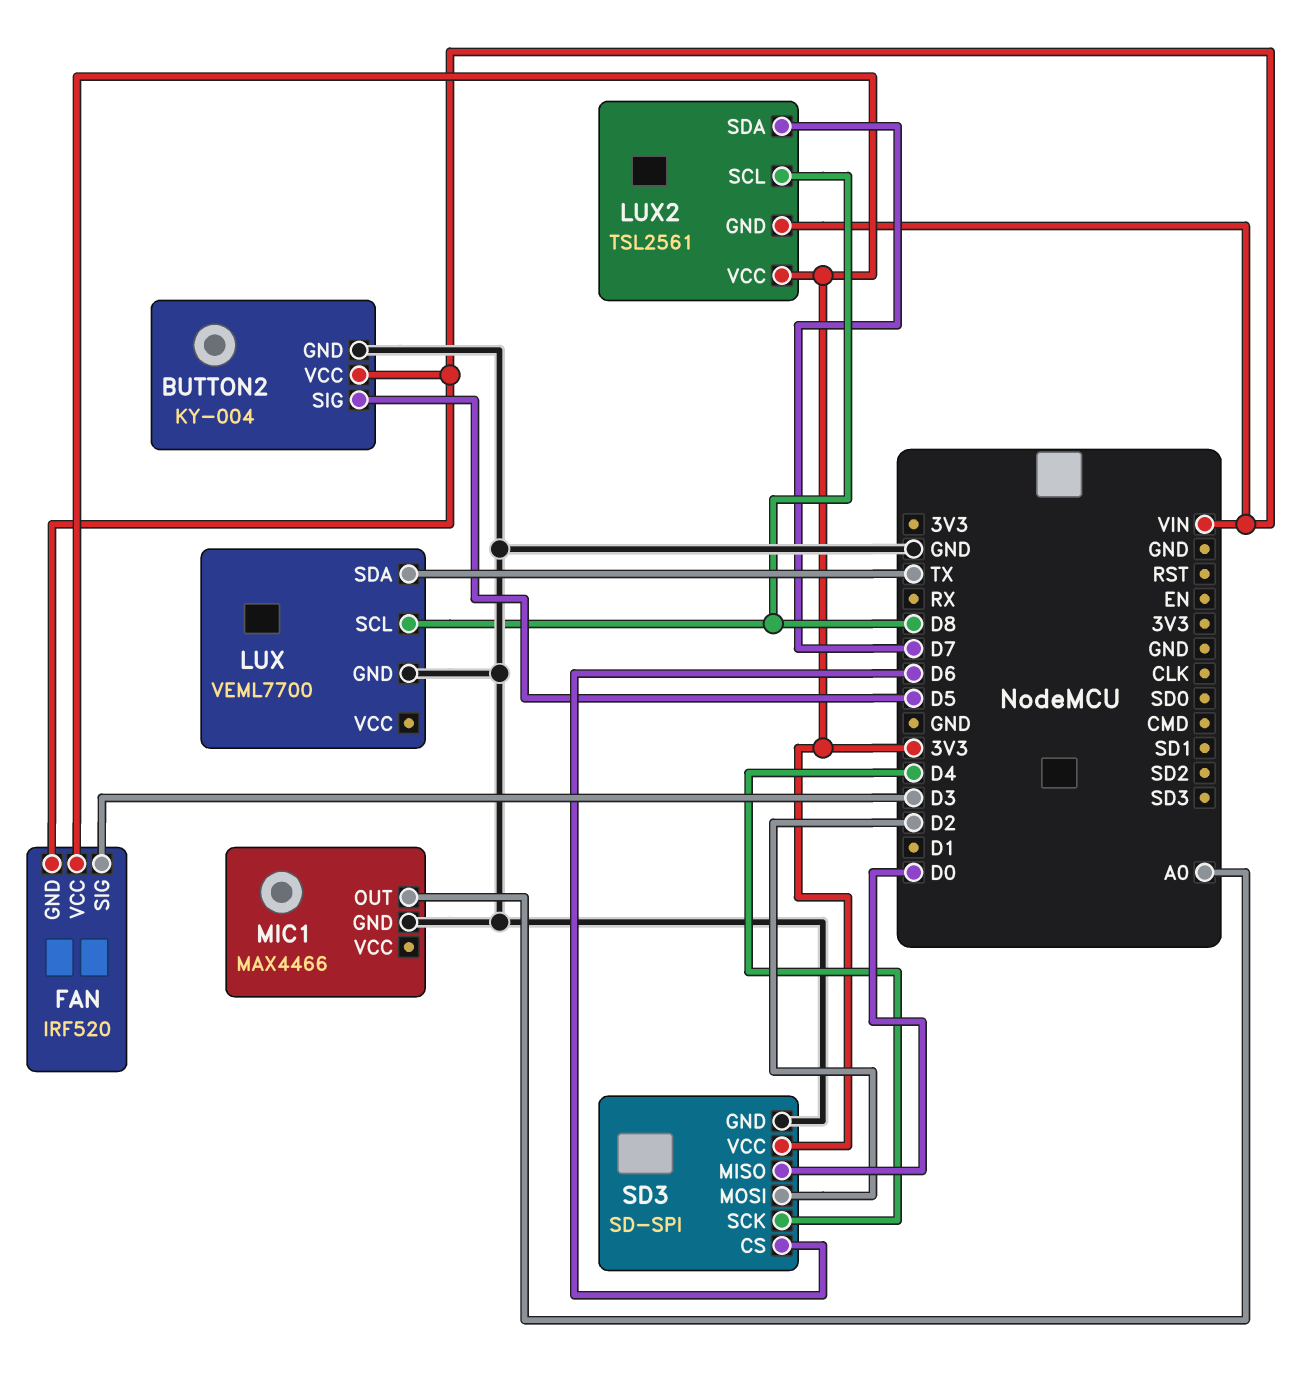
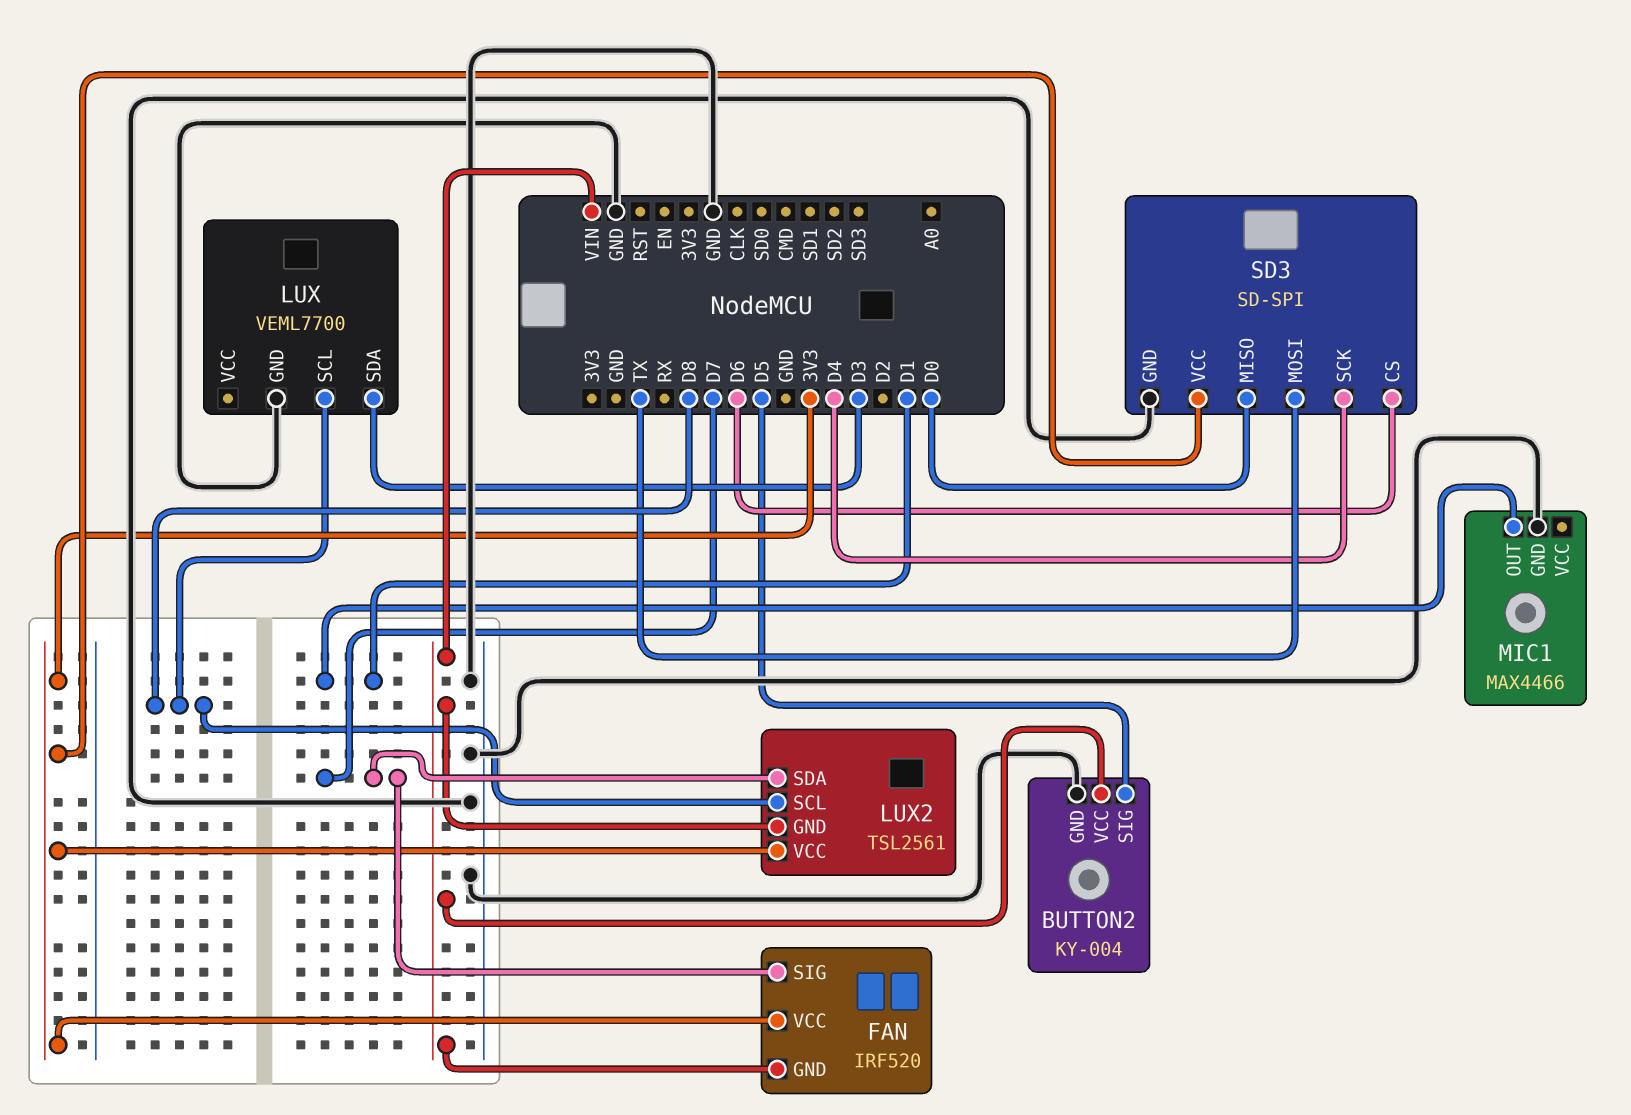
FAN pin SIG: D3 -> D7
LUX pin SDA: TX -> D3
MIC1 pin OUT: A0 -> D1
SD3 pin MOSI: D2 -> TX

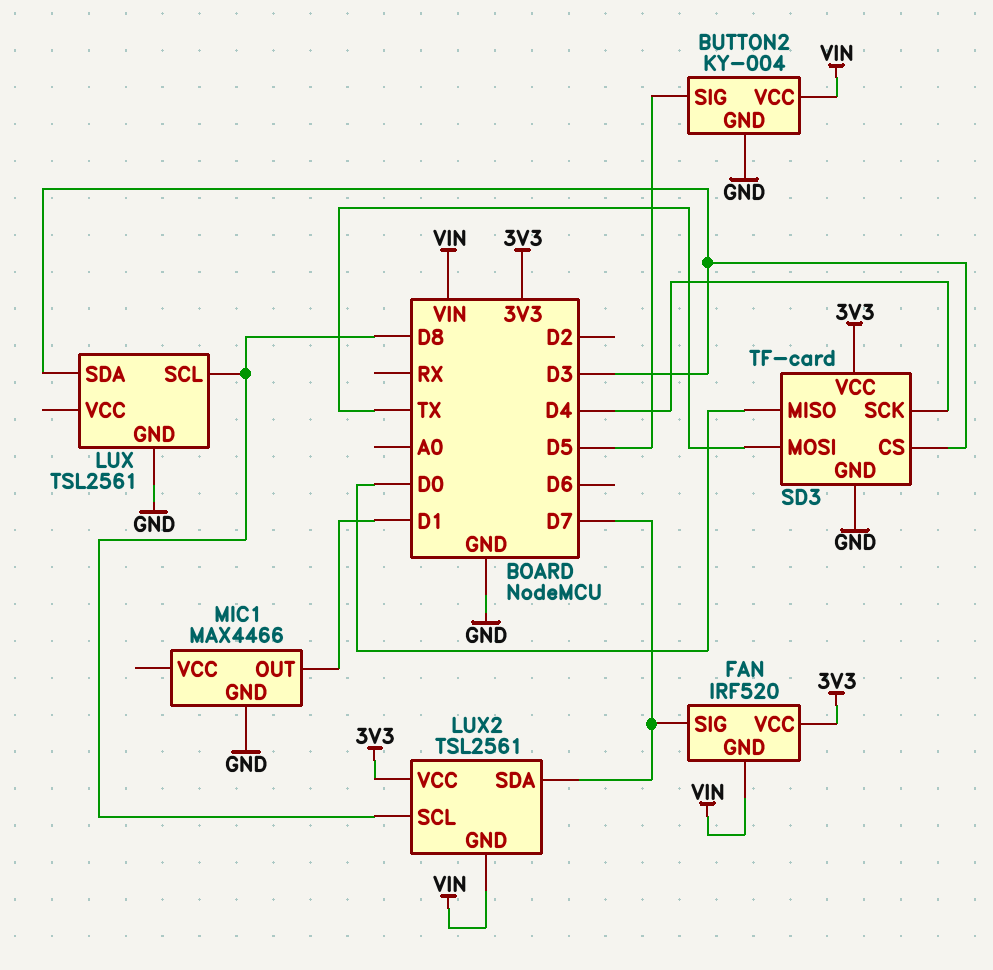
LUX: VEML7700 -> TSL2561
SD3: SD-SPI -> TF-card
SD3 pin CS: D6 -> D3

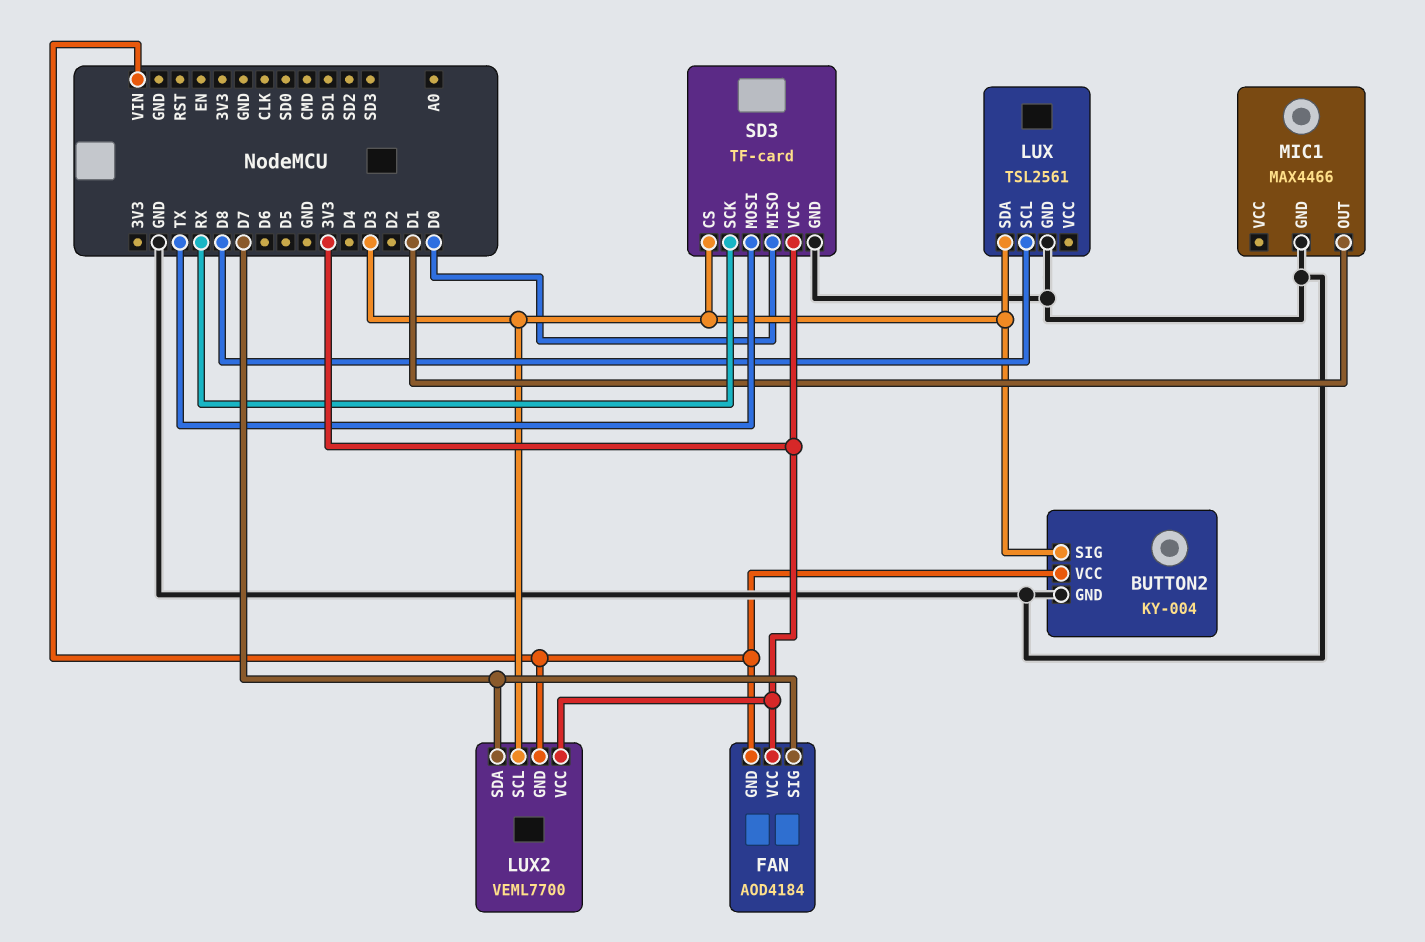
BUTTON2 pin SIG: D5 -> D3
FAN: IRF520 -> AOD4184
LUX2: TSL2561 -> VEML7700
LUX2 pin SCL: D8 -> D3
SD3 pin SCK: D4 -> RX

